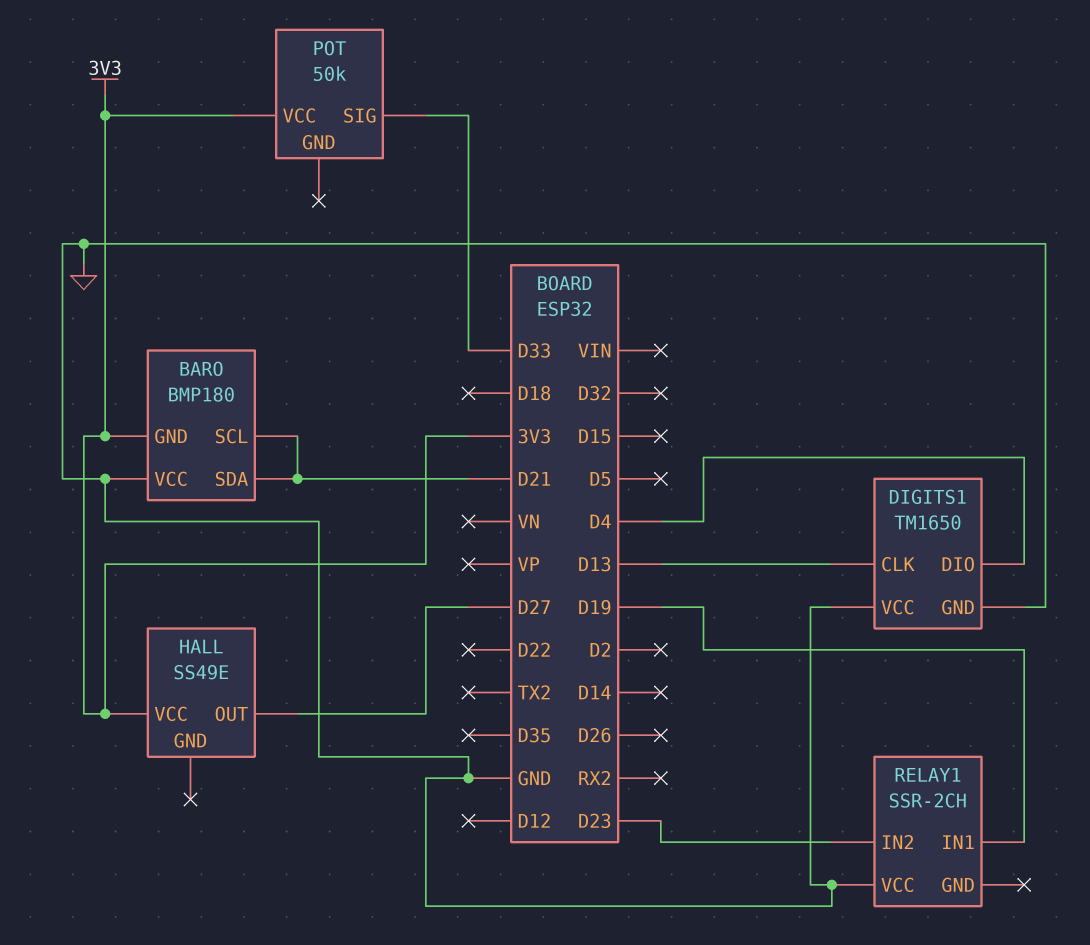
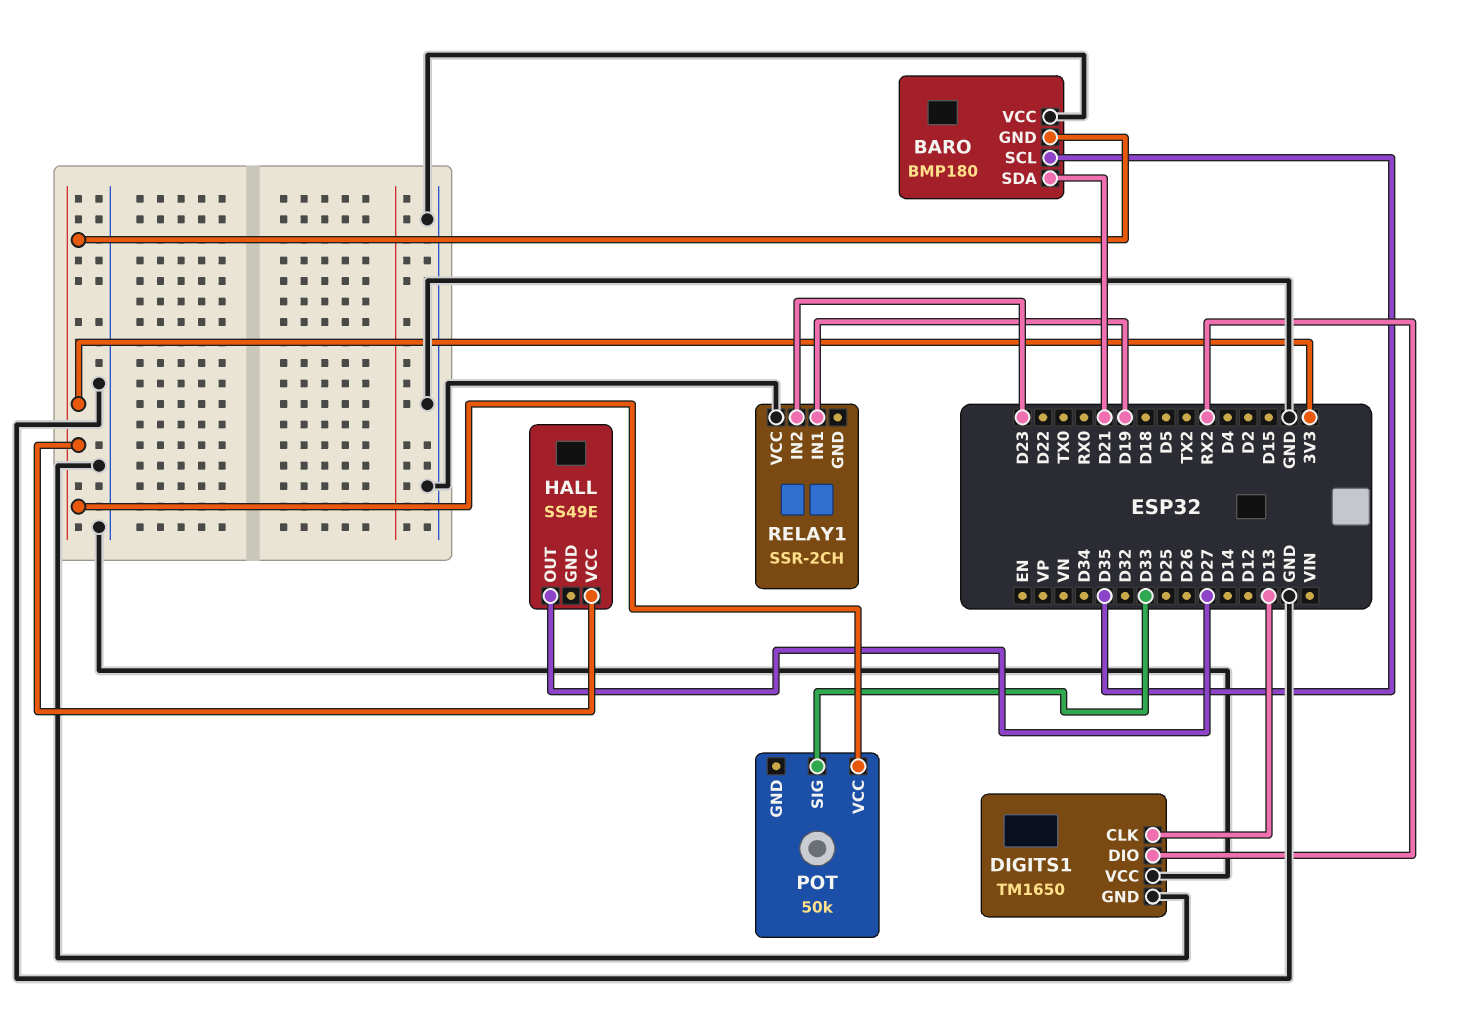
BARO pin SCL: D21 -> D35
DIGITS1 pin DIO: D4 -> RX2

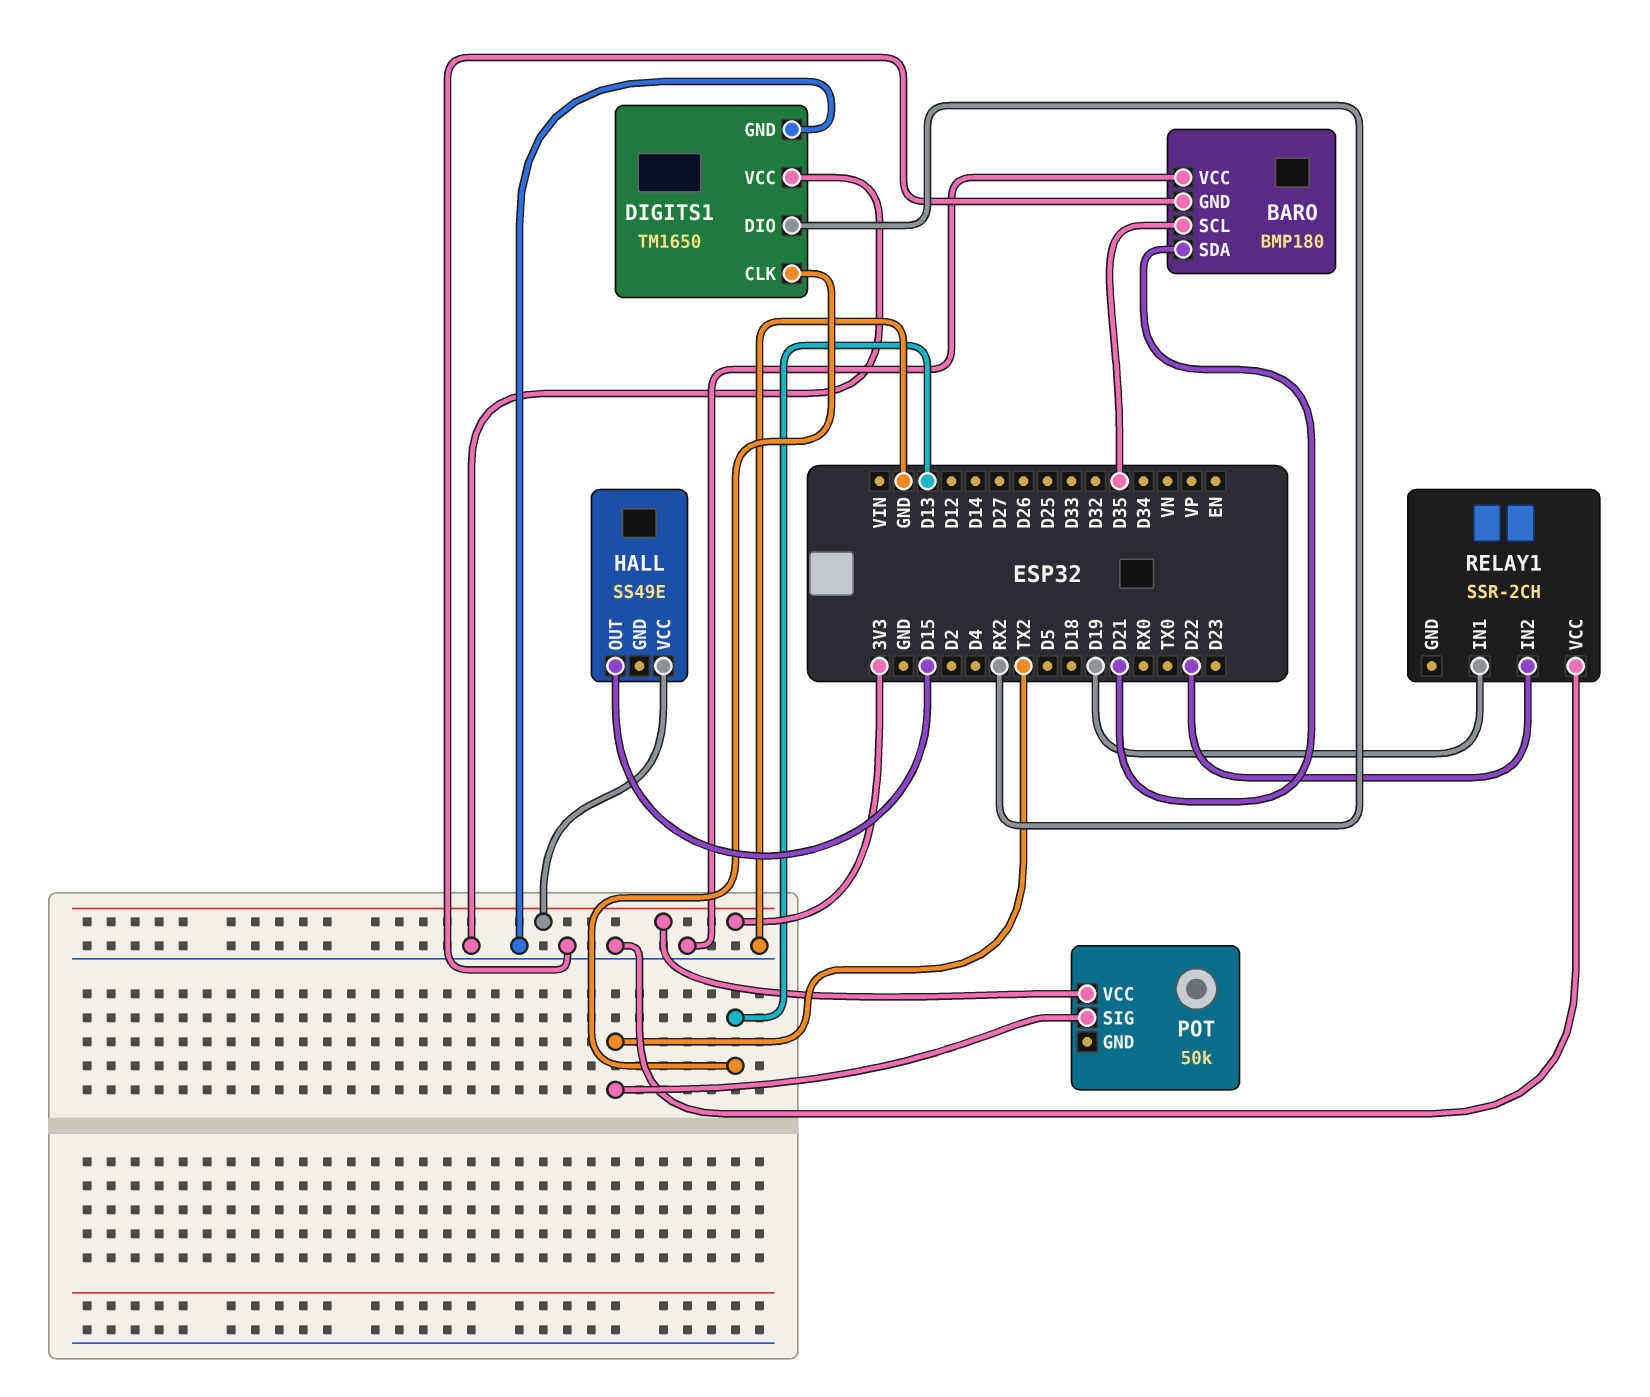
BARO pin GND: 3V3 -> GND
HALL pin OUT: D27 -> D15
POT pin SIG: D33 -> TX2
RELAY1 pin IN2: D23 -> D22

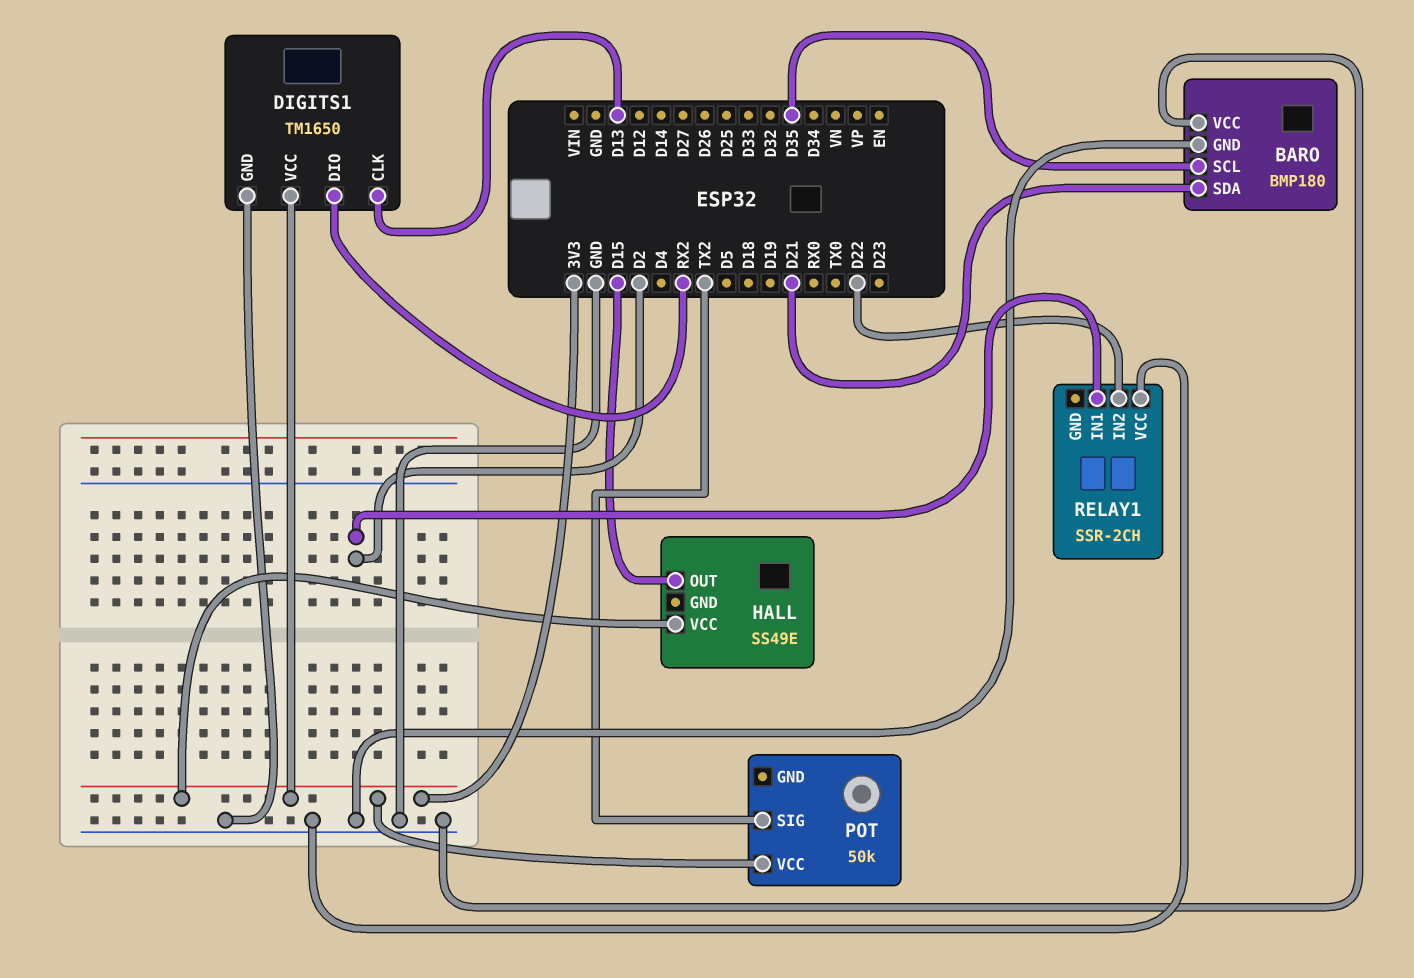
DIGITS1 pin VCC: GND -> 3V3
RELAY1 pin IN1: D19 -> D2

